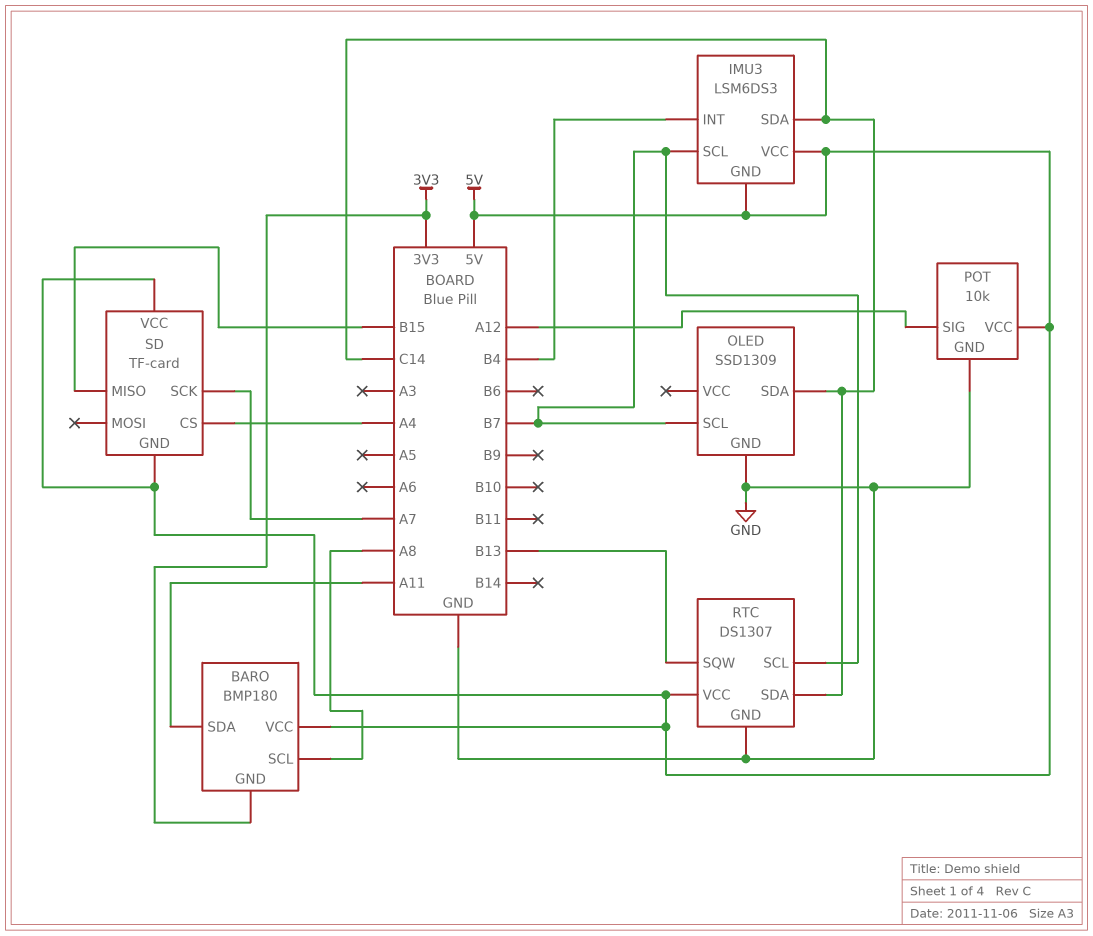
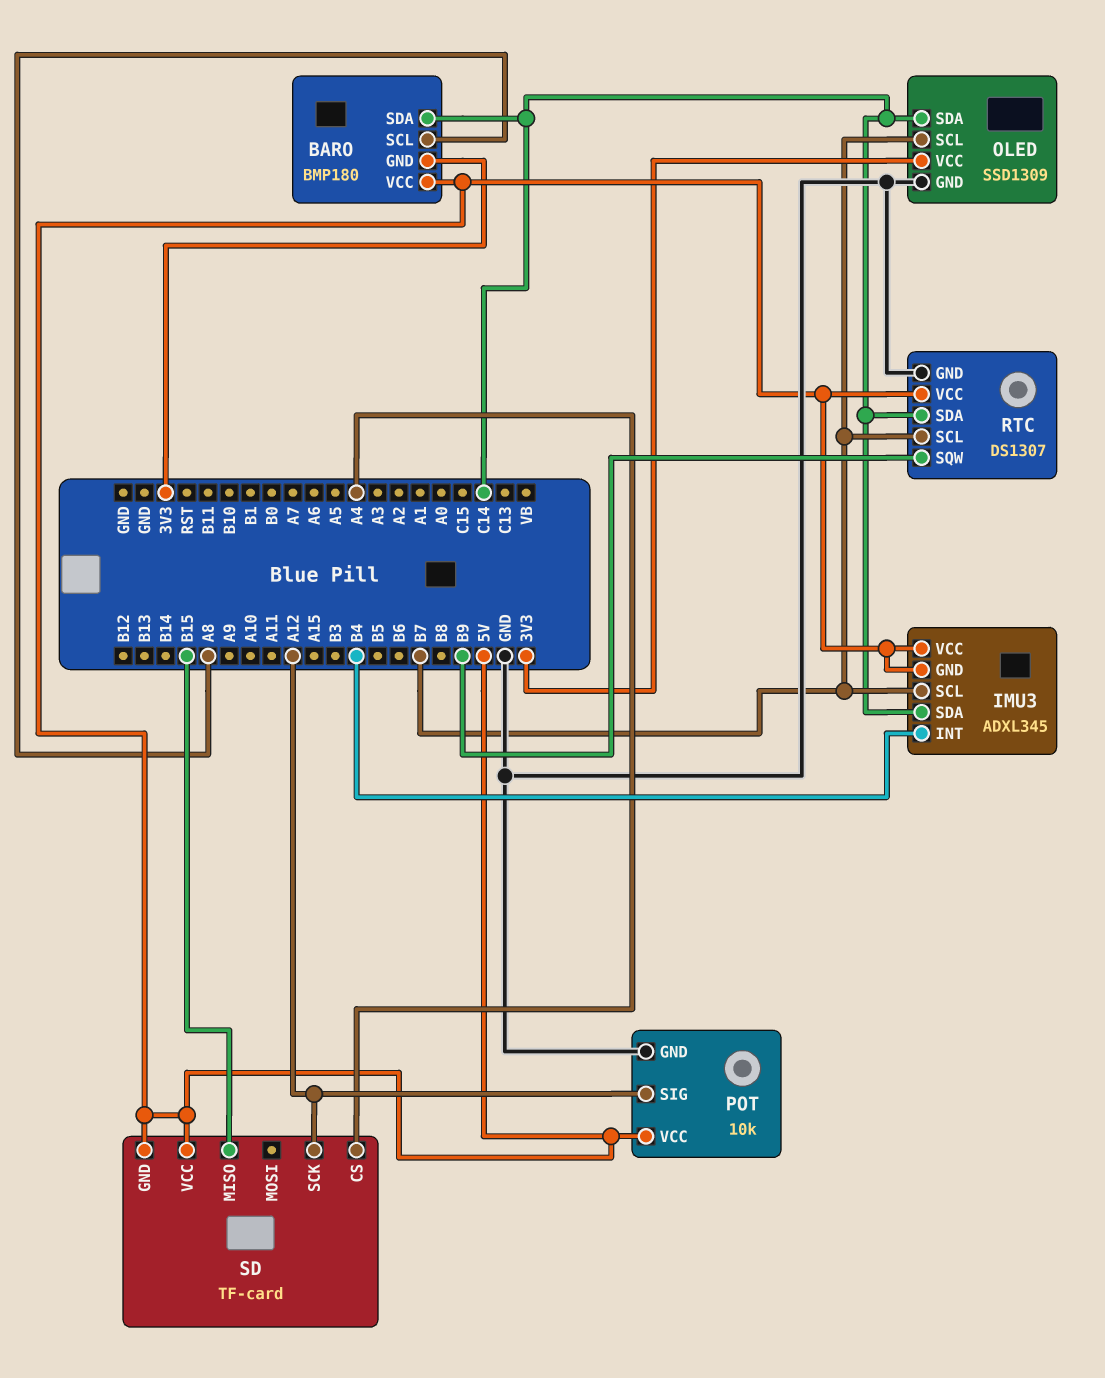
BARO pin SDA: A11 -> C14
IMU3: LSM6DS3 -> ADXL345
OLED pin VCC: none -> 3V3
RTC pin SQW: B13 -> B9
SD pin SCK: A7 -> A12

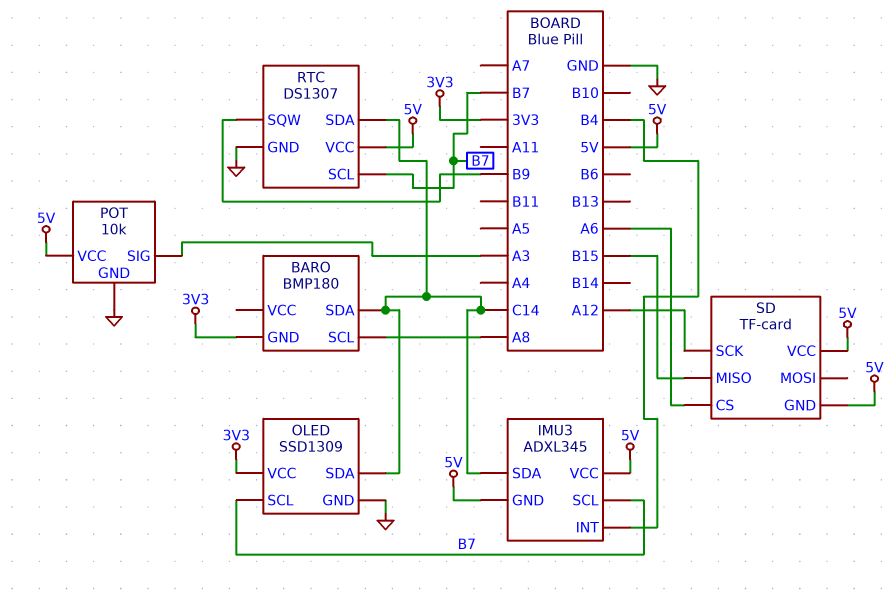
BARO pin VCC: 5V -> none
POT pin SIG: A12 -> A3
SD pin CS: A4 -> A6

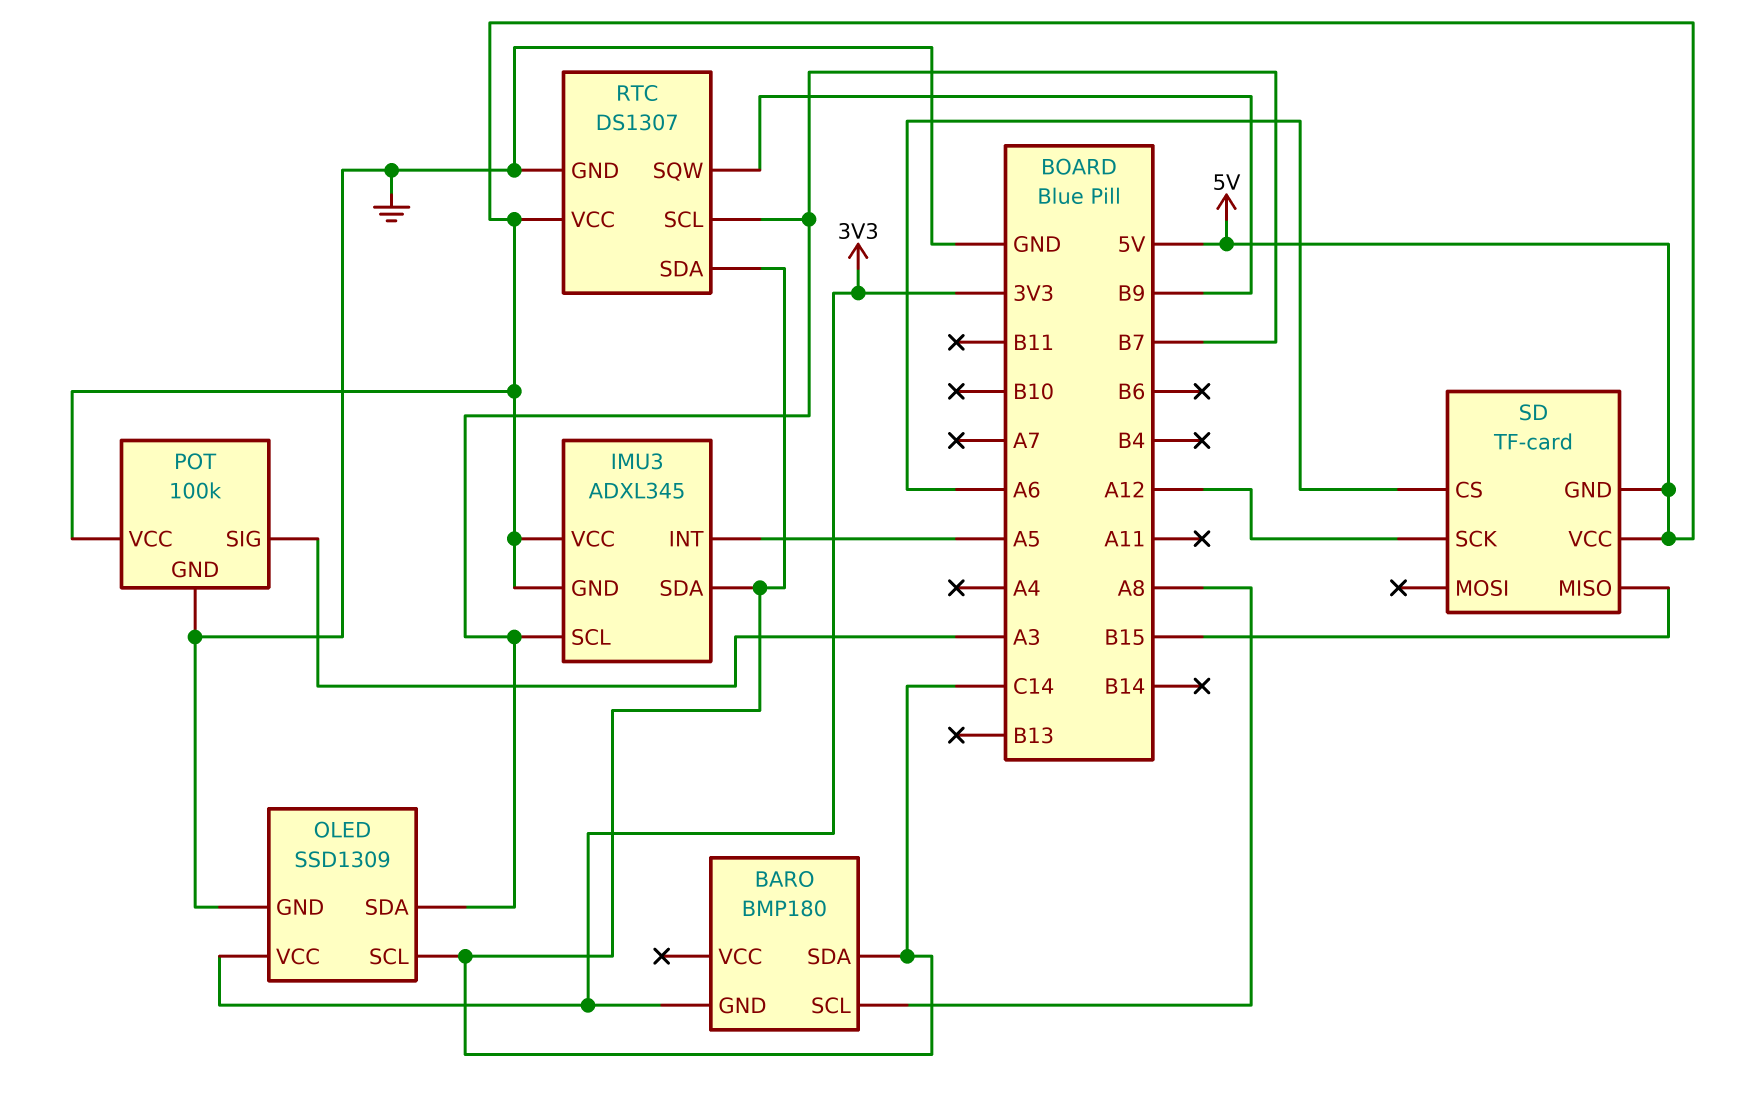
IMU3 pin INT: B4 -> A5
OLED pin SCL: B7 -> C14
OLED pin SDA: C14 -> B7
POT: 10k -> 100k

